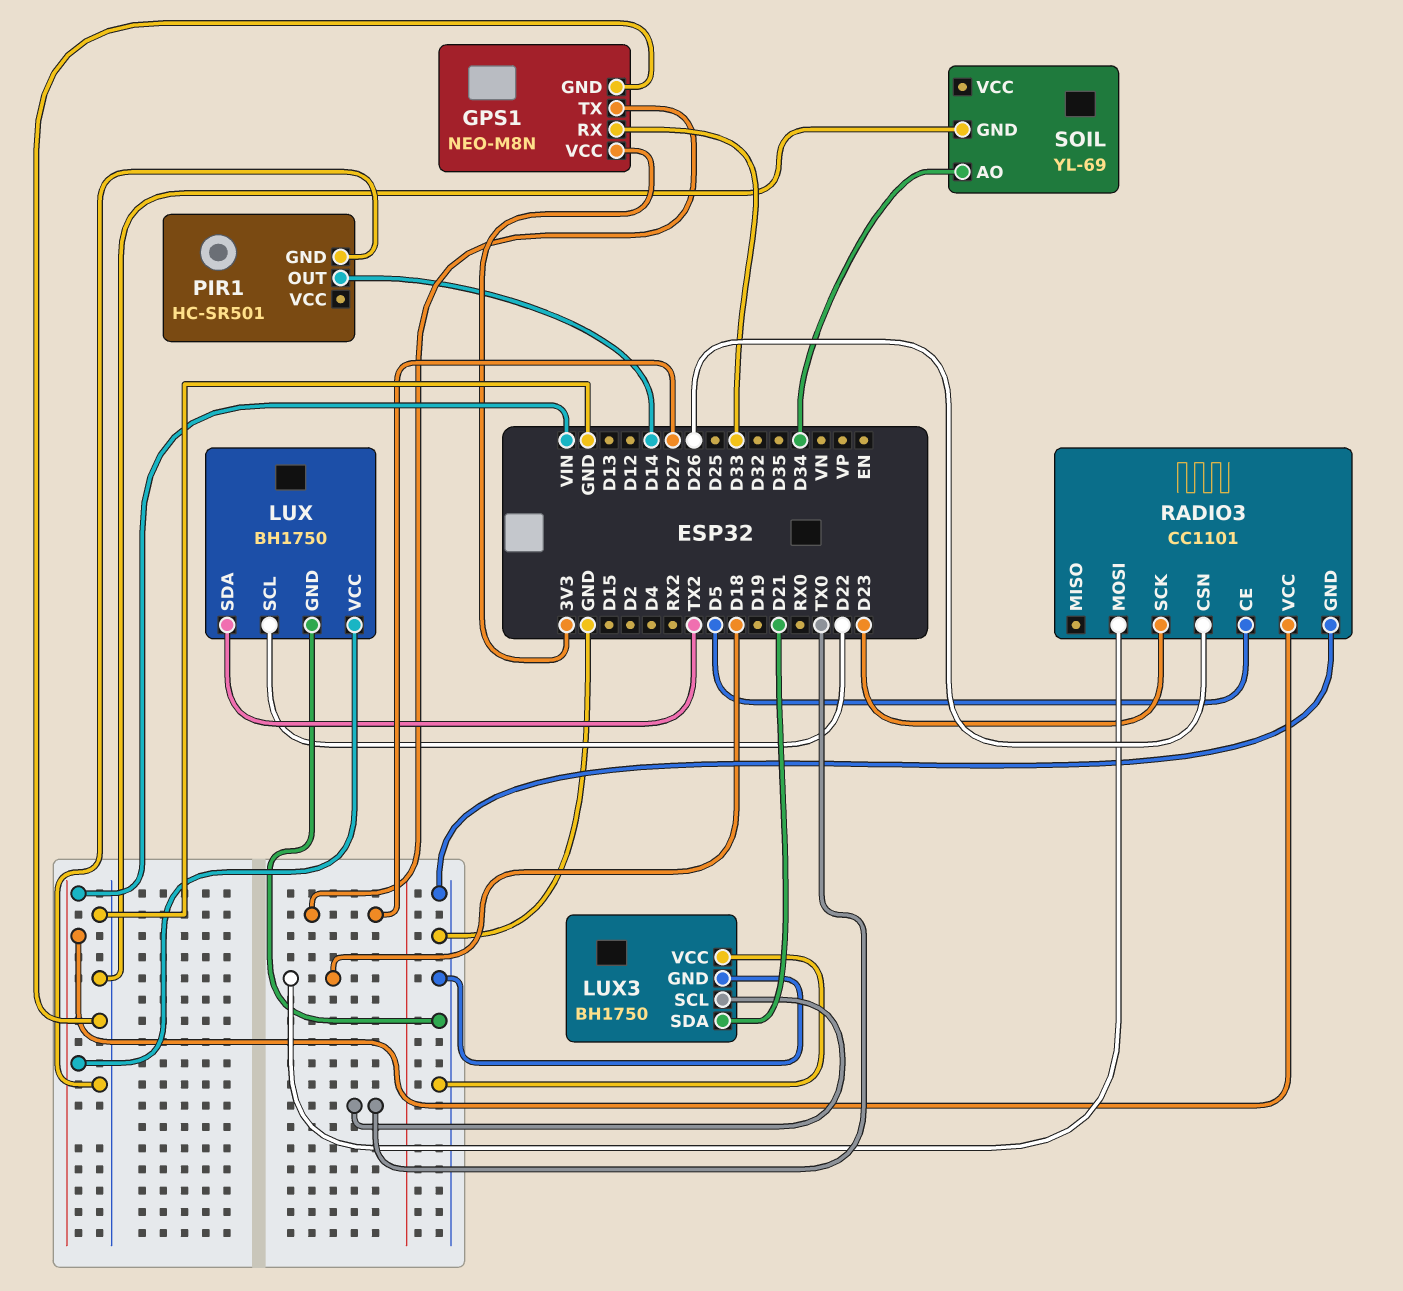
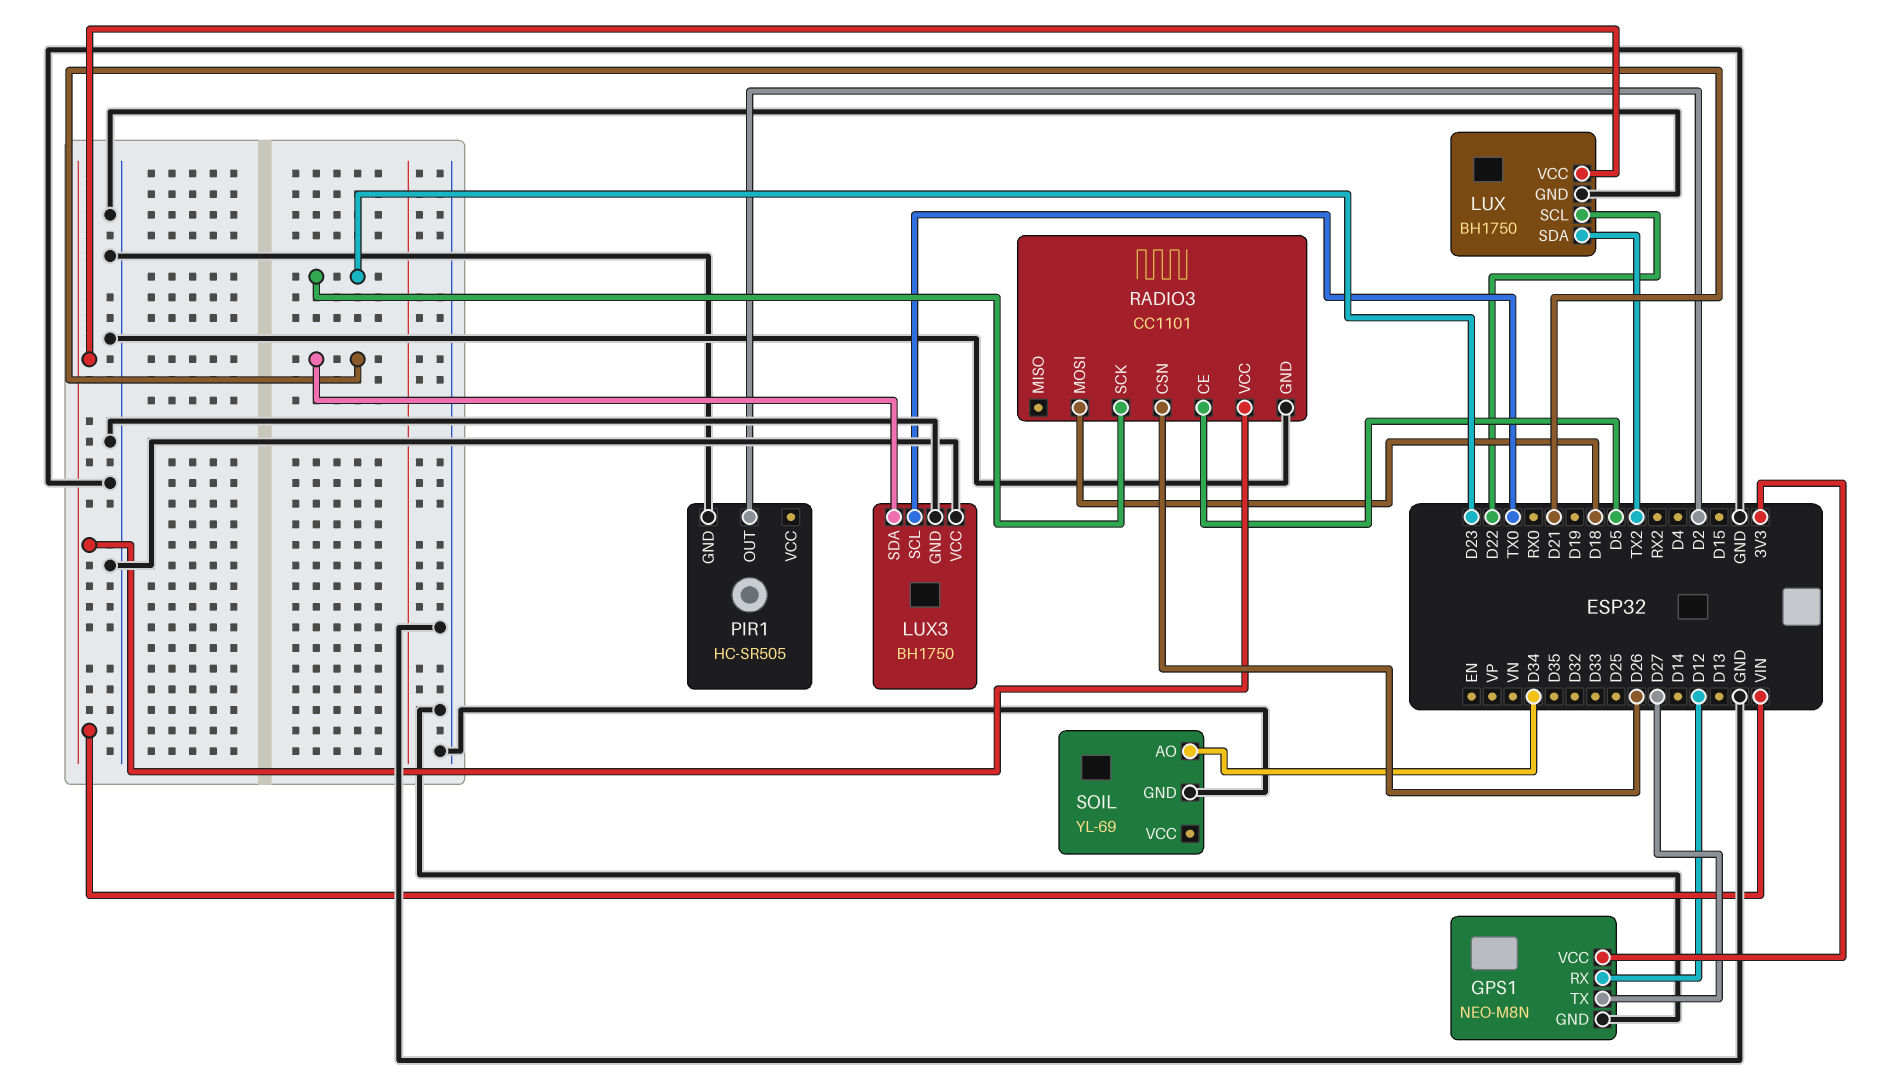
GPS1 pin RX: D33 -> D12
PIR1: HC-SR501 -> HC-SR505
PIR1 pin OUT: D14 -> D2

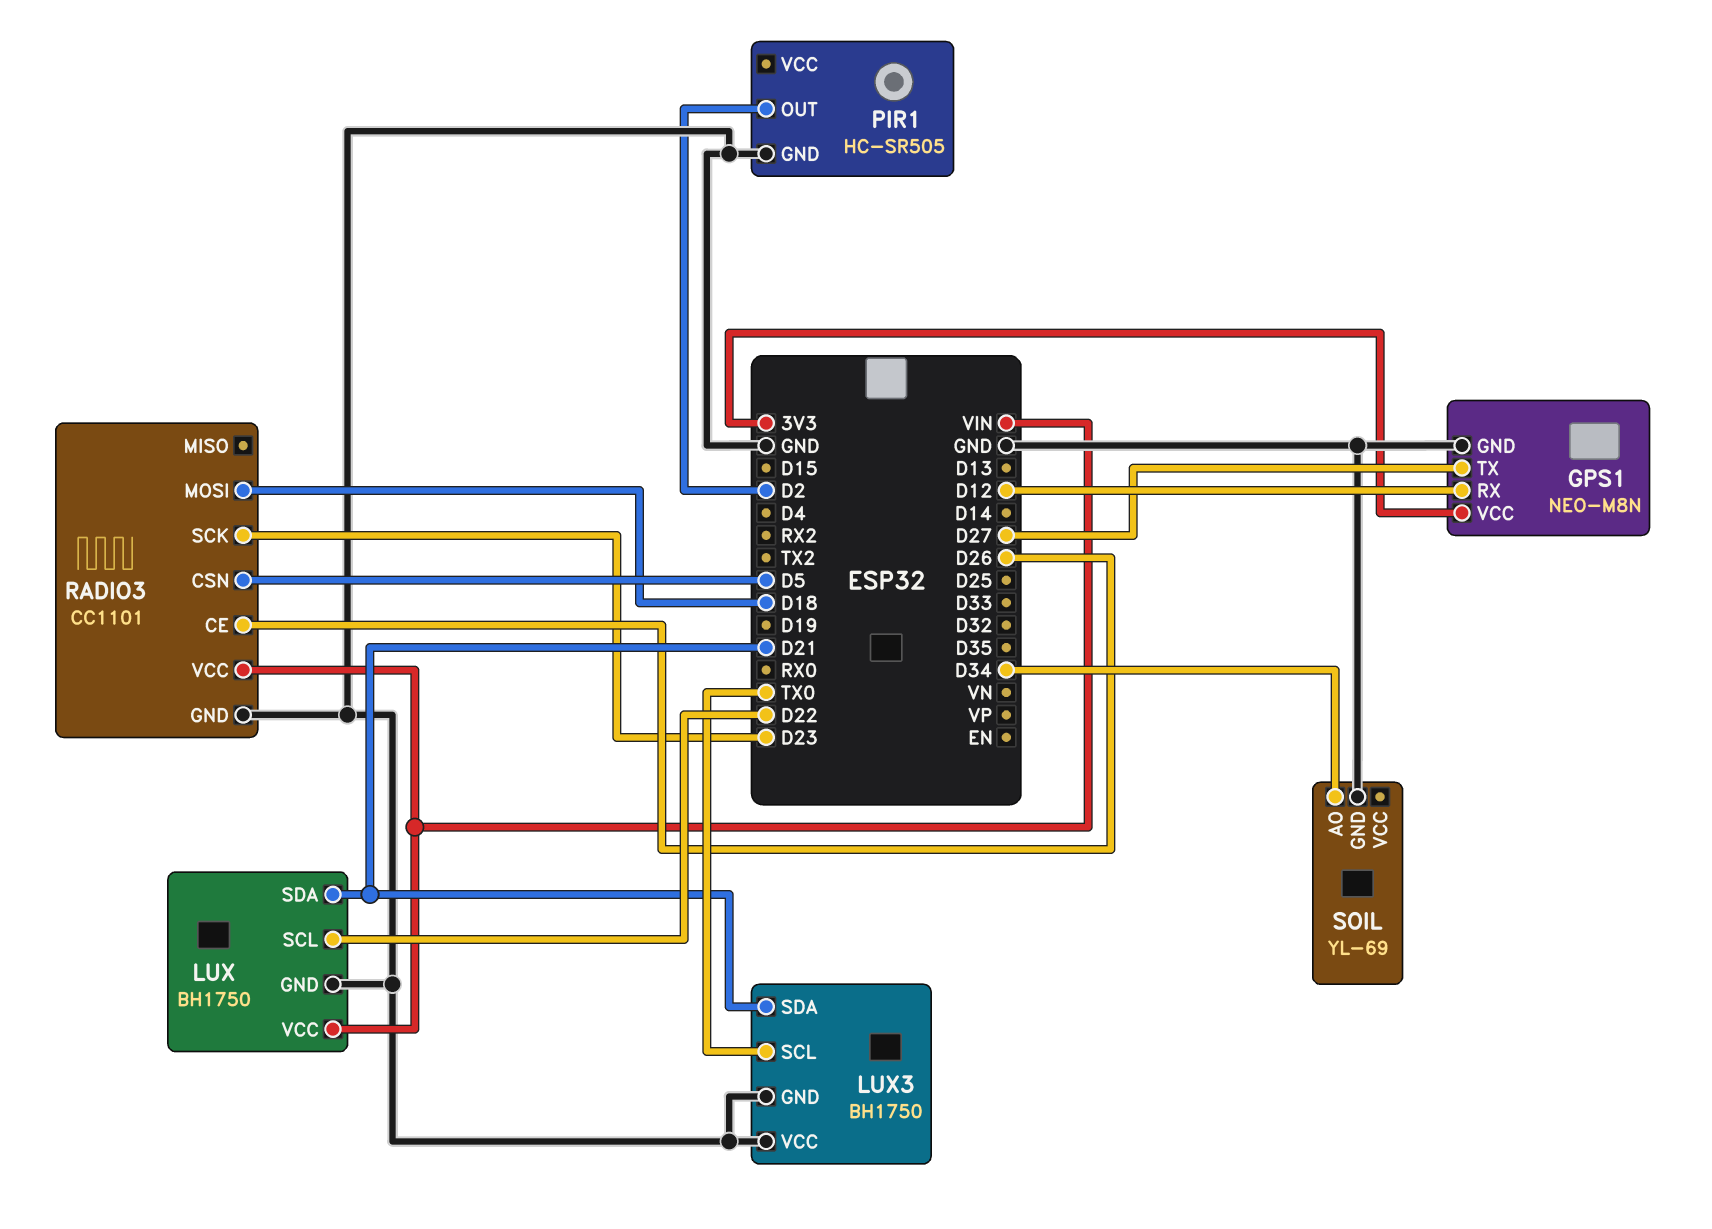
LUX pin SDA: TX2 -> D21
RADIO3 pin CE: D5 -> D26
RADIO3 pin CSN: D26 -> D5

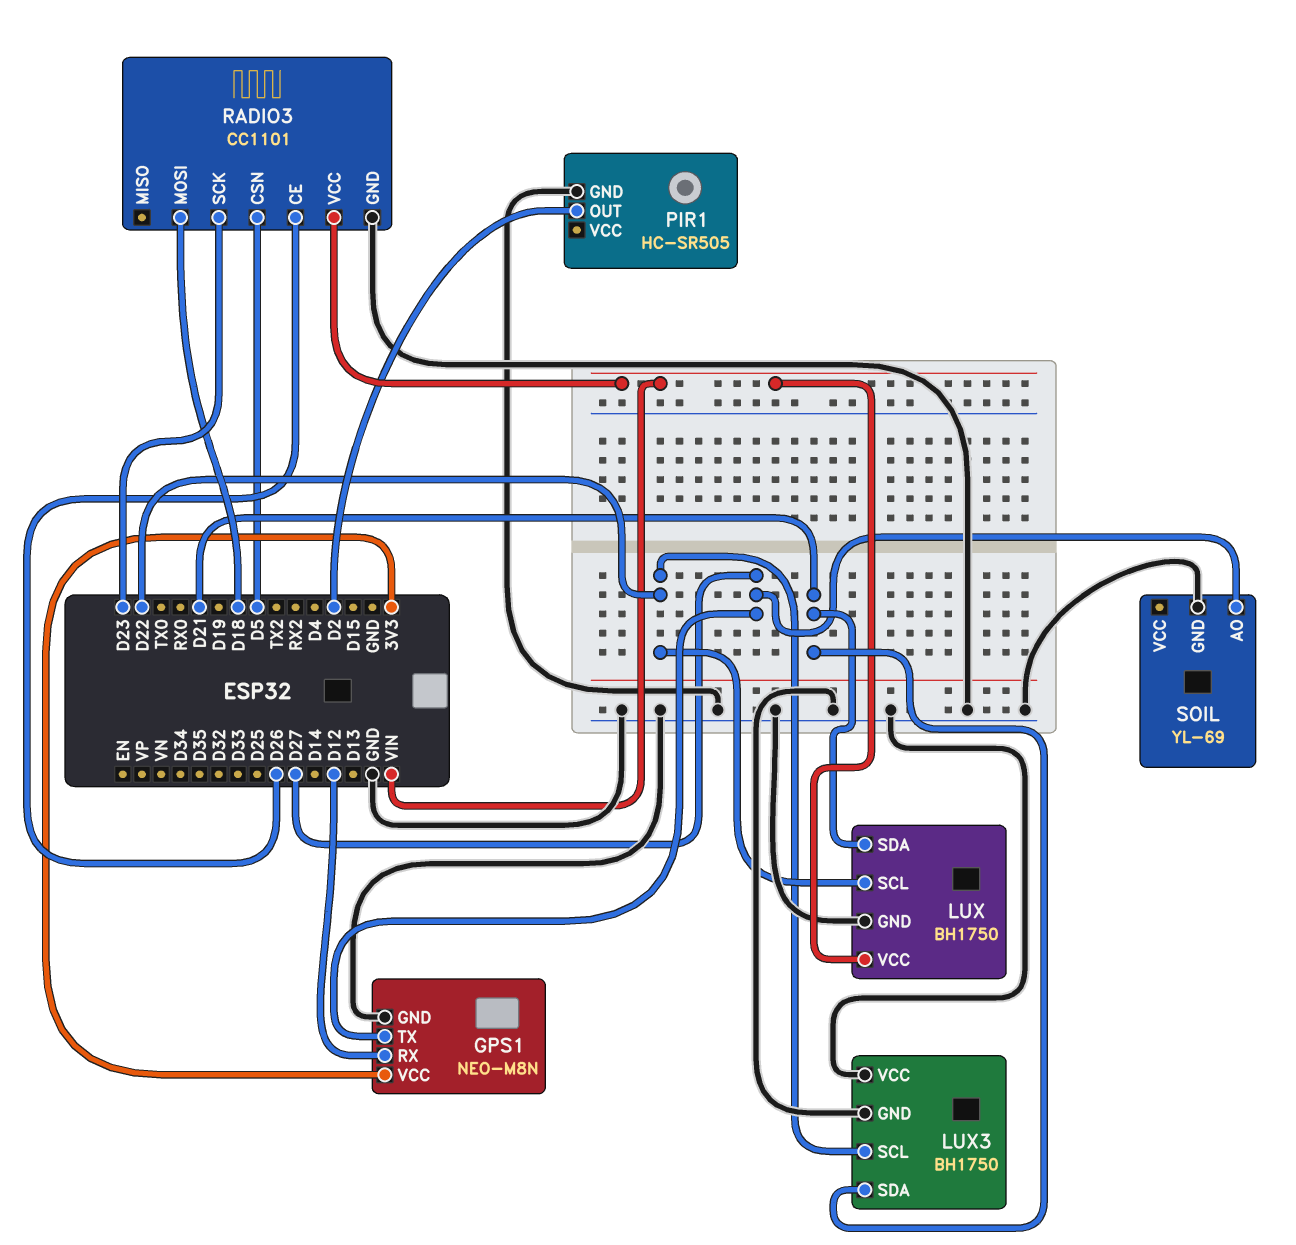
LUX3 pin SCL: TX0 -> D22
SOIL pin AO: D34 -> D27

